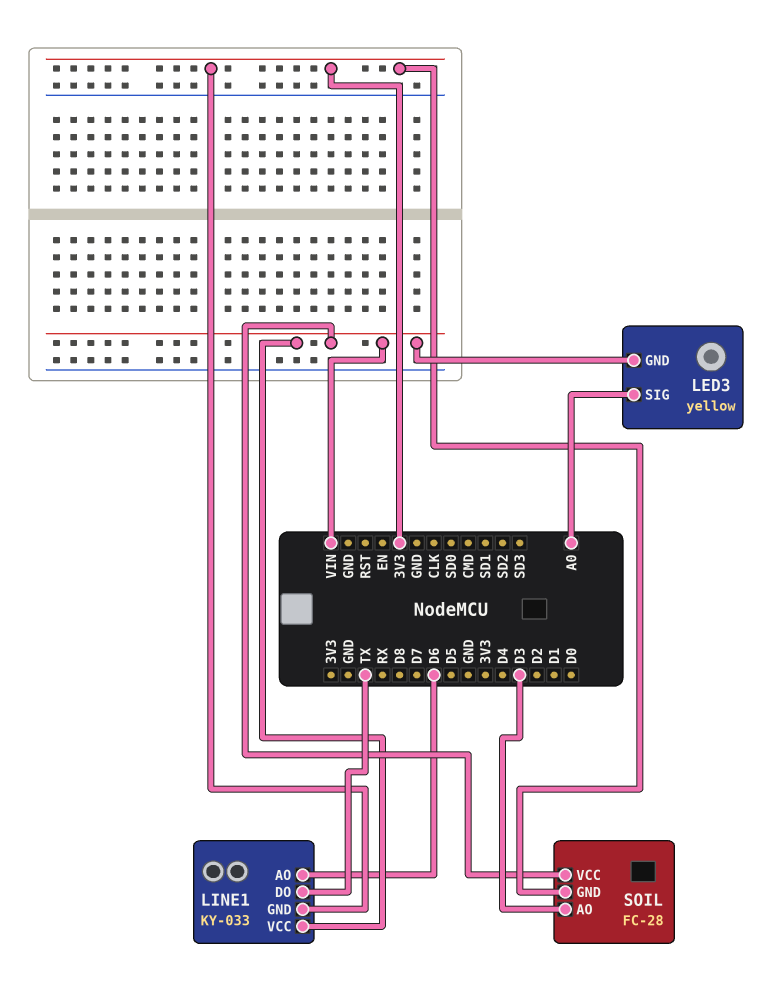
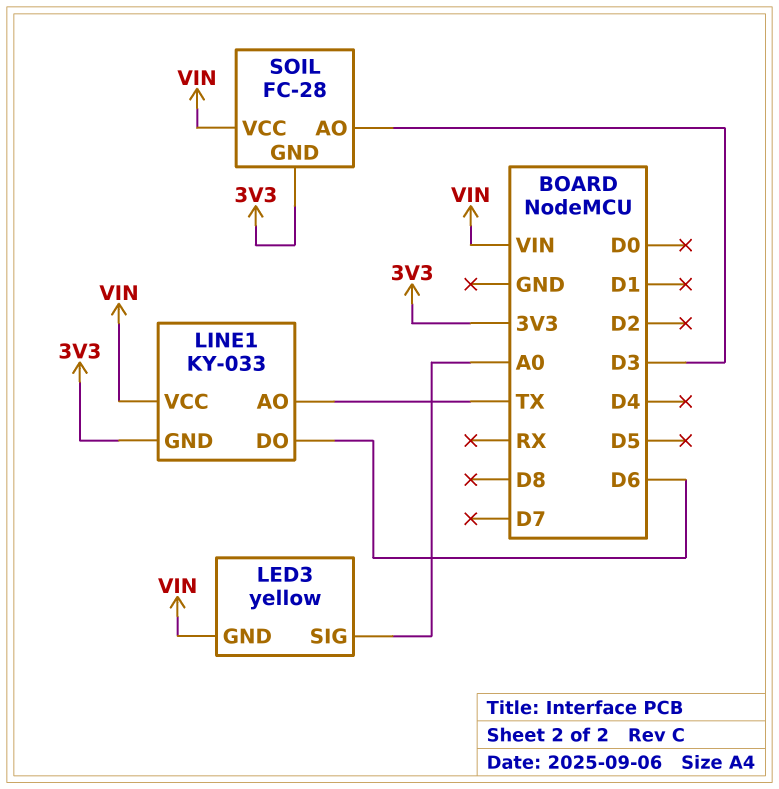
LINE1 pin AO: D6 -> TX
LINE1 pin DO: TX -> D6

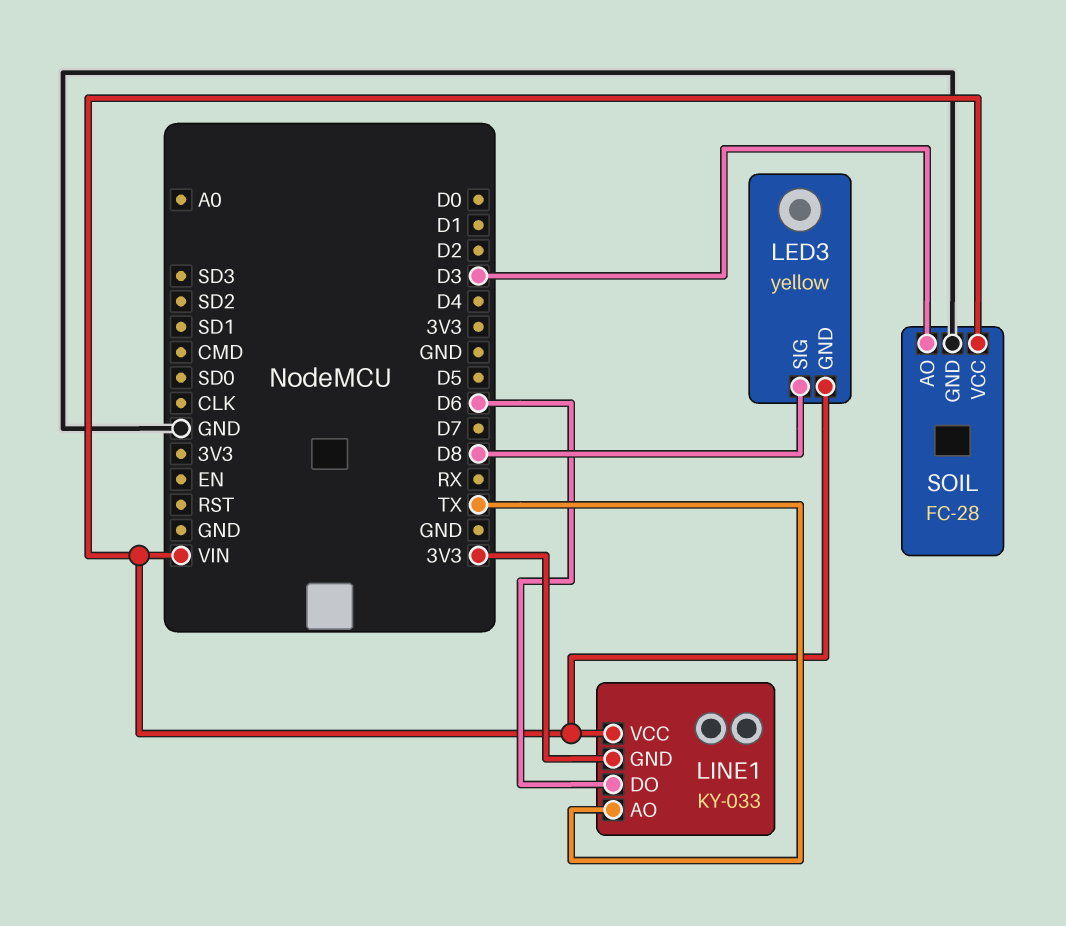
LED3 pin SIG: A0 -> D8
SOIL pin GND: 3V3 -> GND

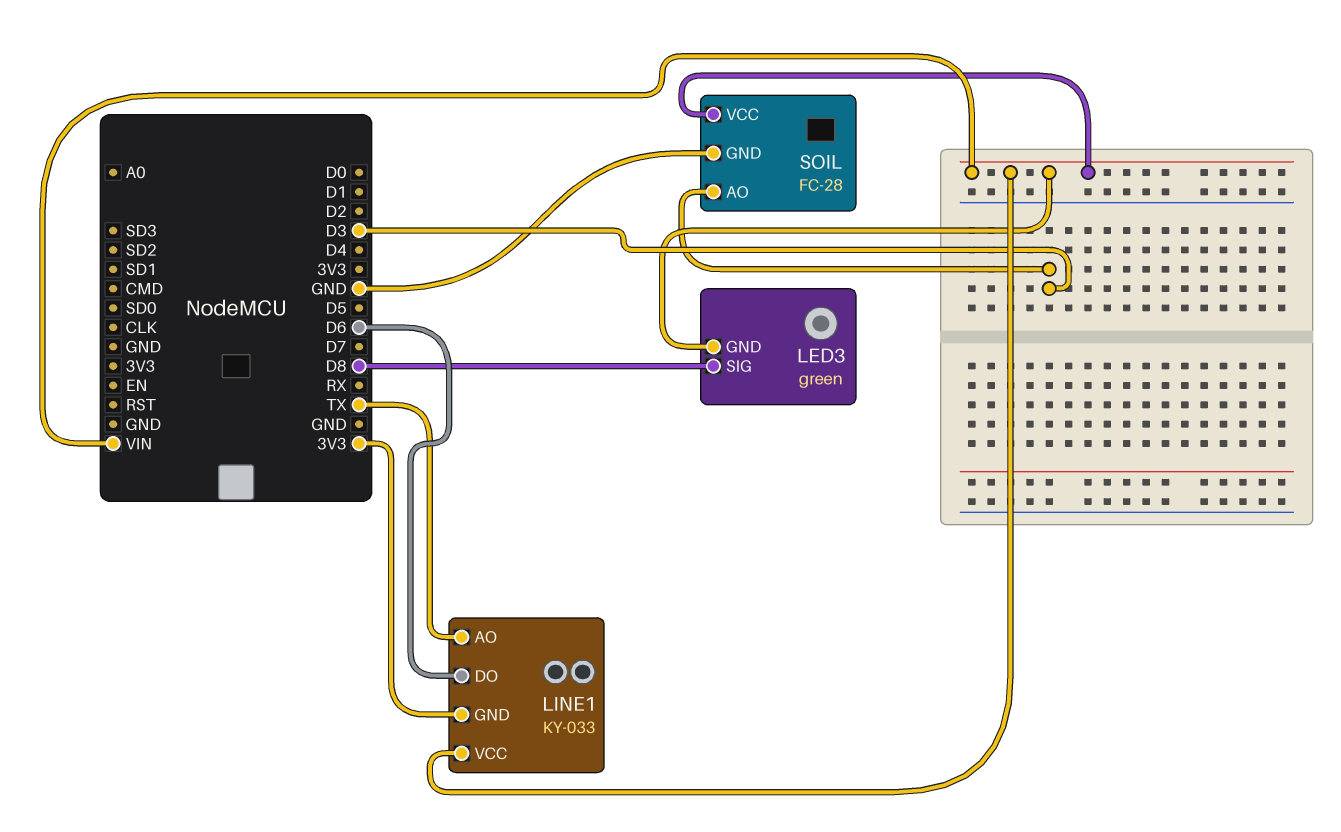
LED3: yellow -> green

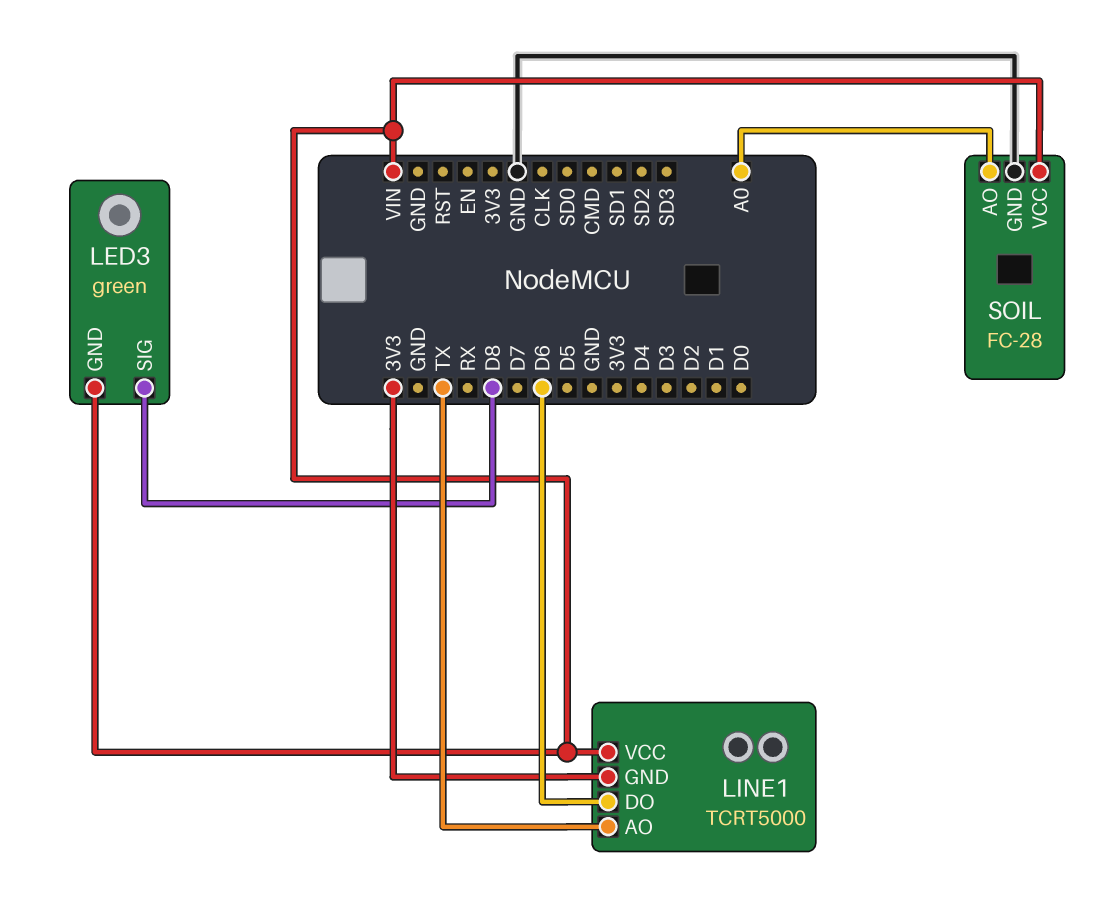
LINE1: KY-033 -> TCRT5000
SOIL pin AO: D3 -> A0

